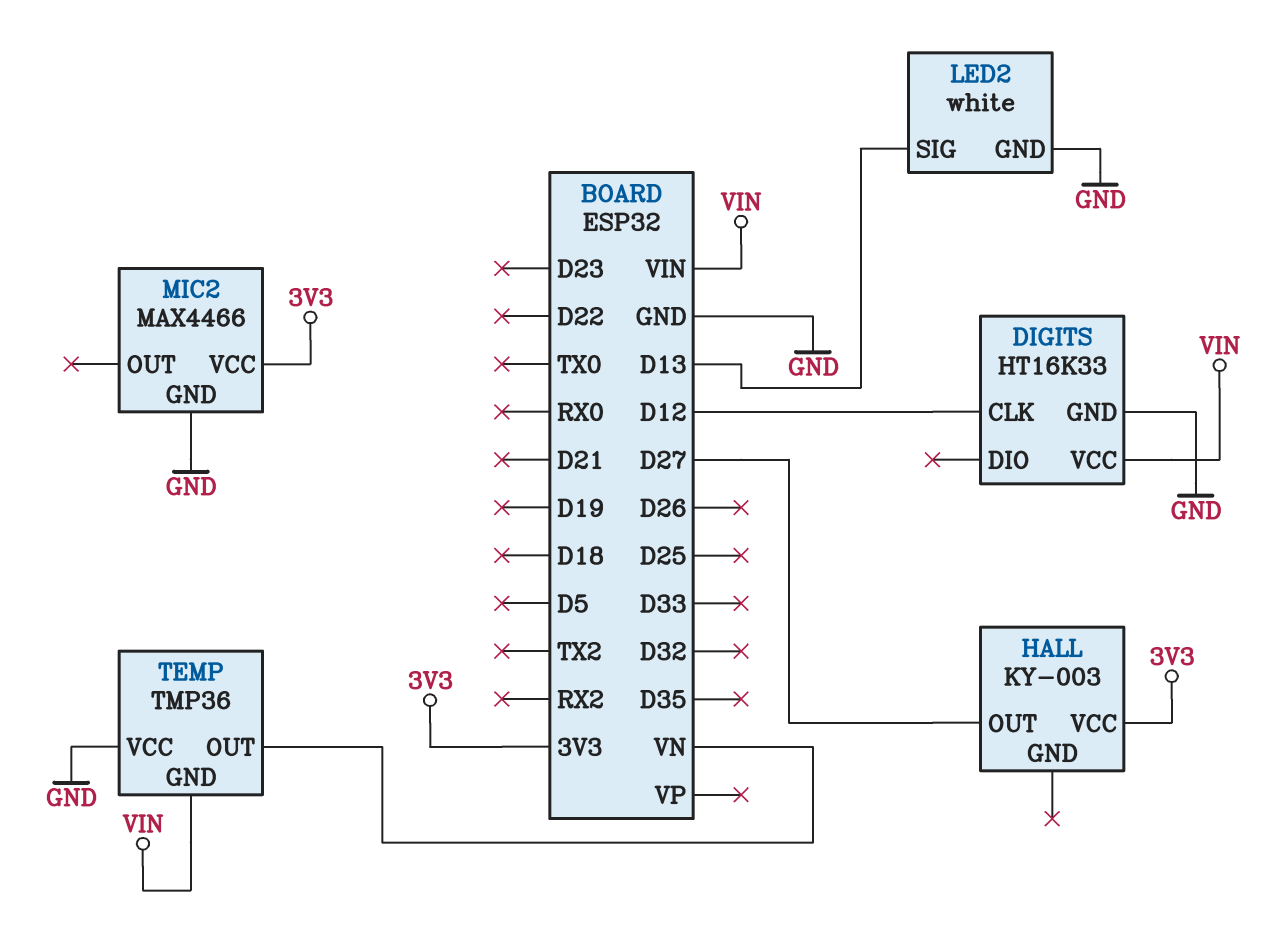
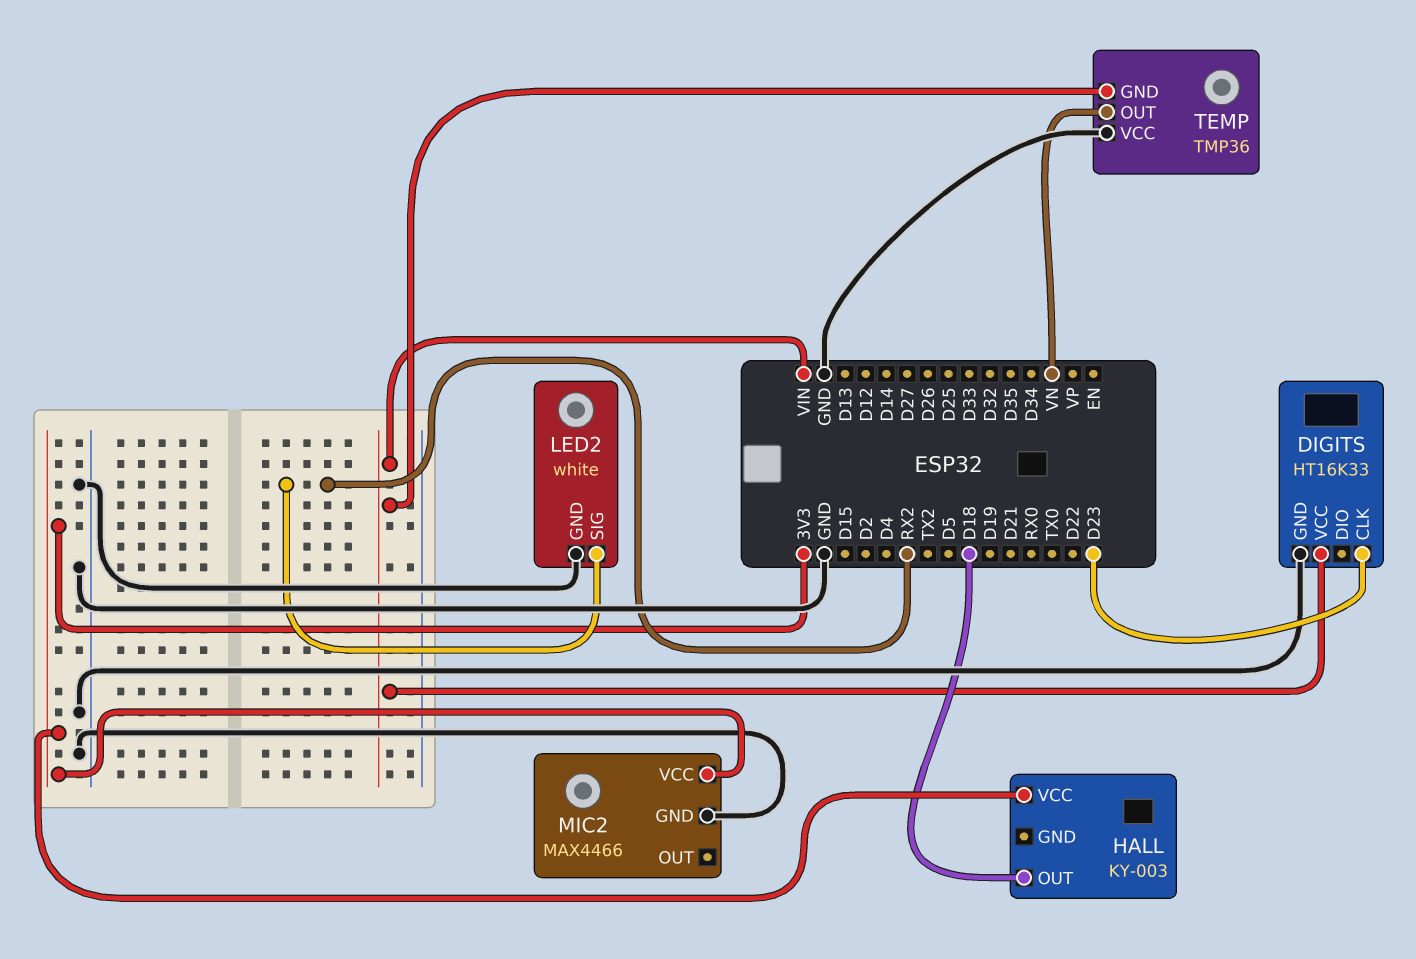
DIGITS pin CLK: D12 -> D23
HALL pin OUT: D27 -> D18
LED2 pin SIG: D13 -> RX2

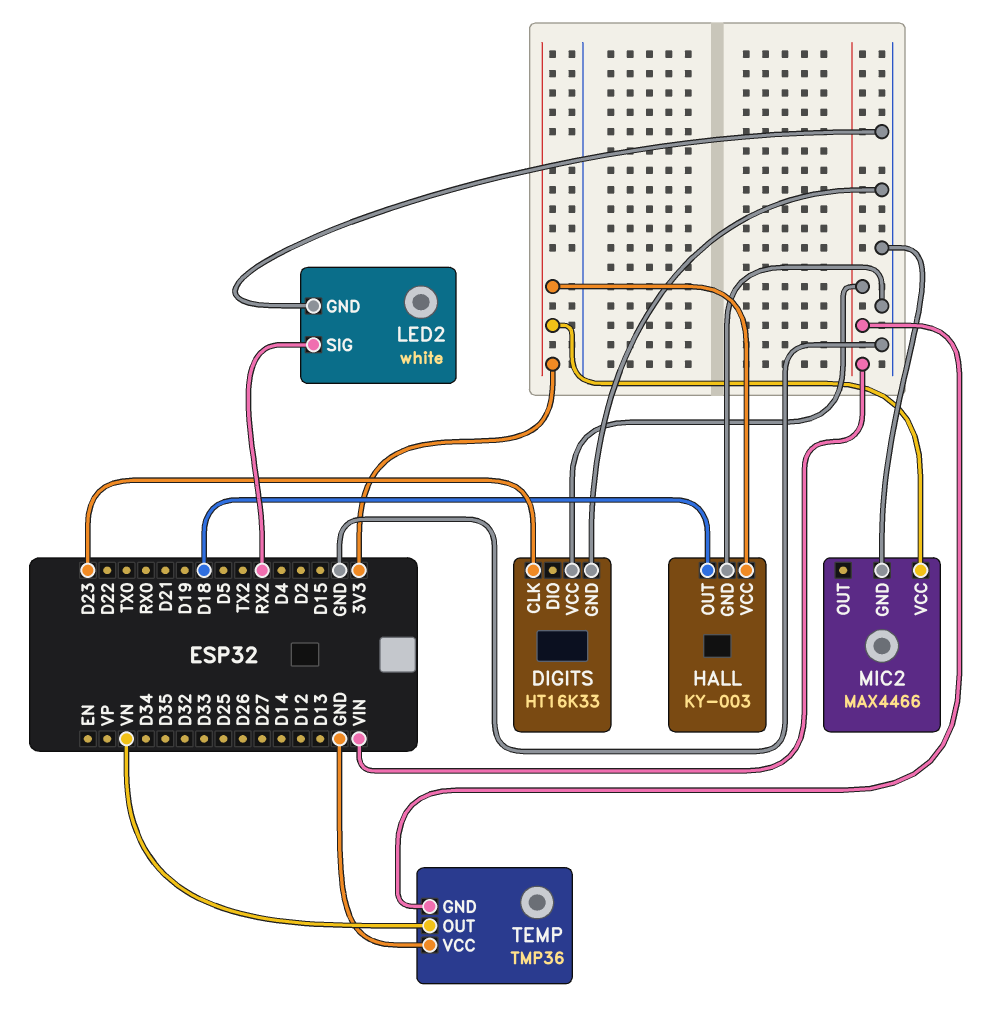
HALL pin GND: none -> GND

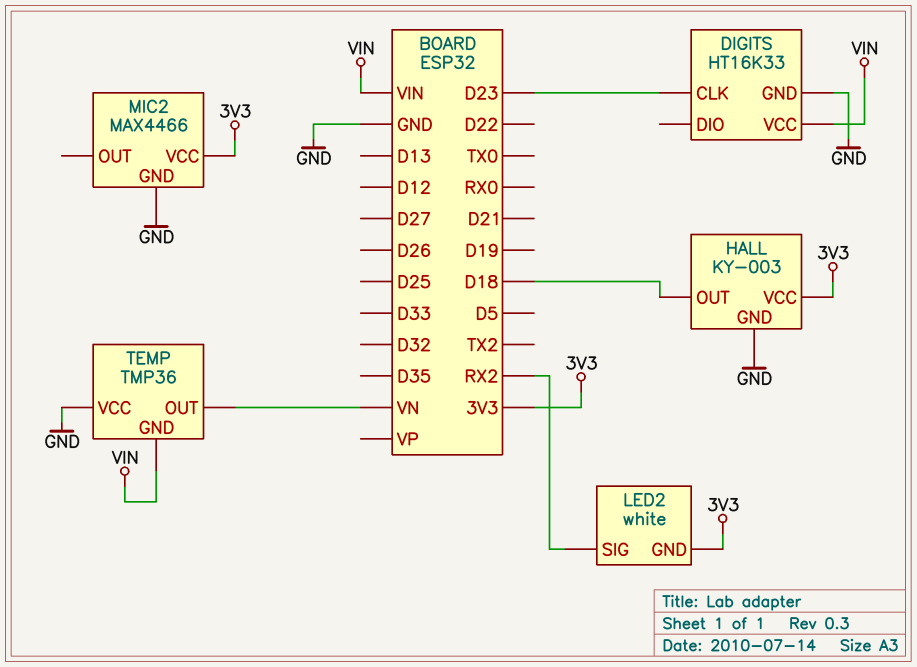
LED2 pin GND: GND -> 3V3

